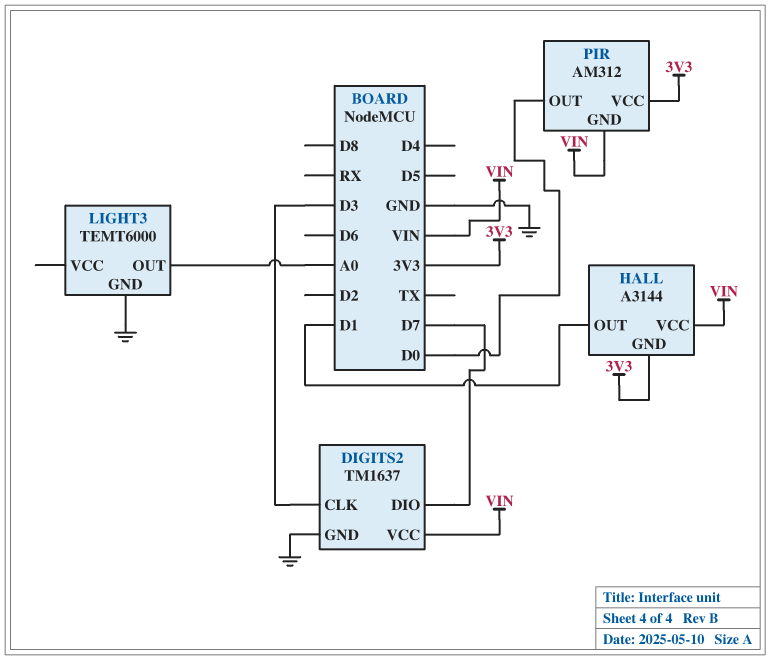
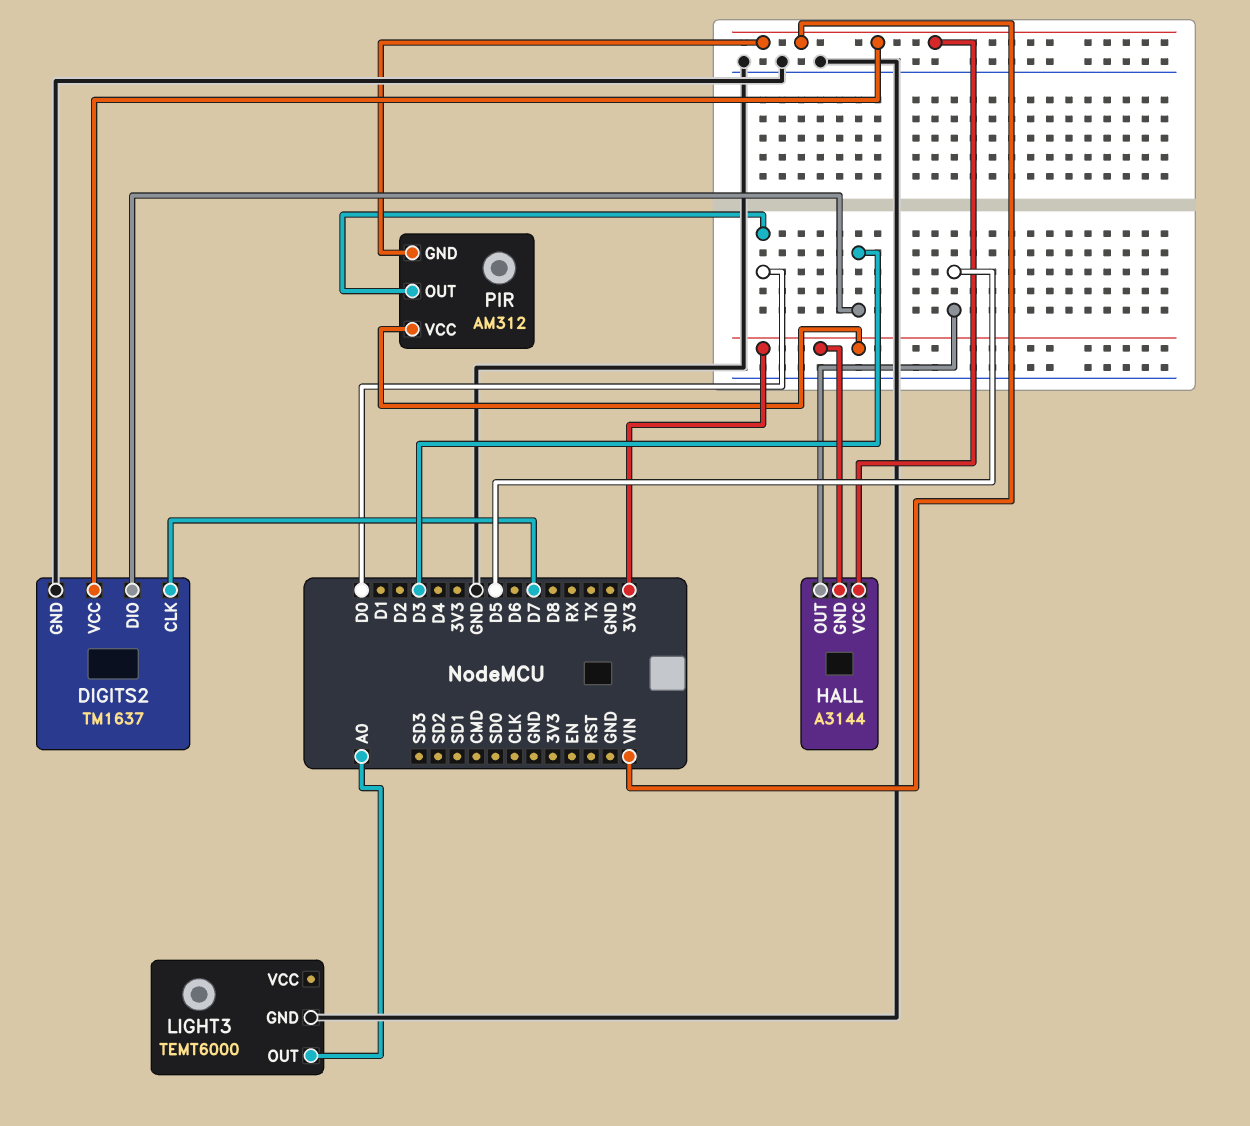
DIGITS2 pin CLK: D3 -> D7
DIGITS2 pin DIO: D7 -> D3
HALL pin OUT: D1 -> D5

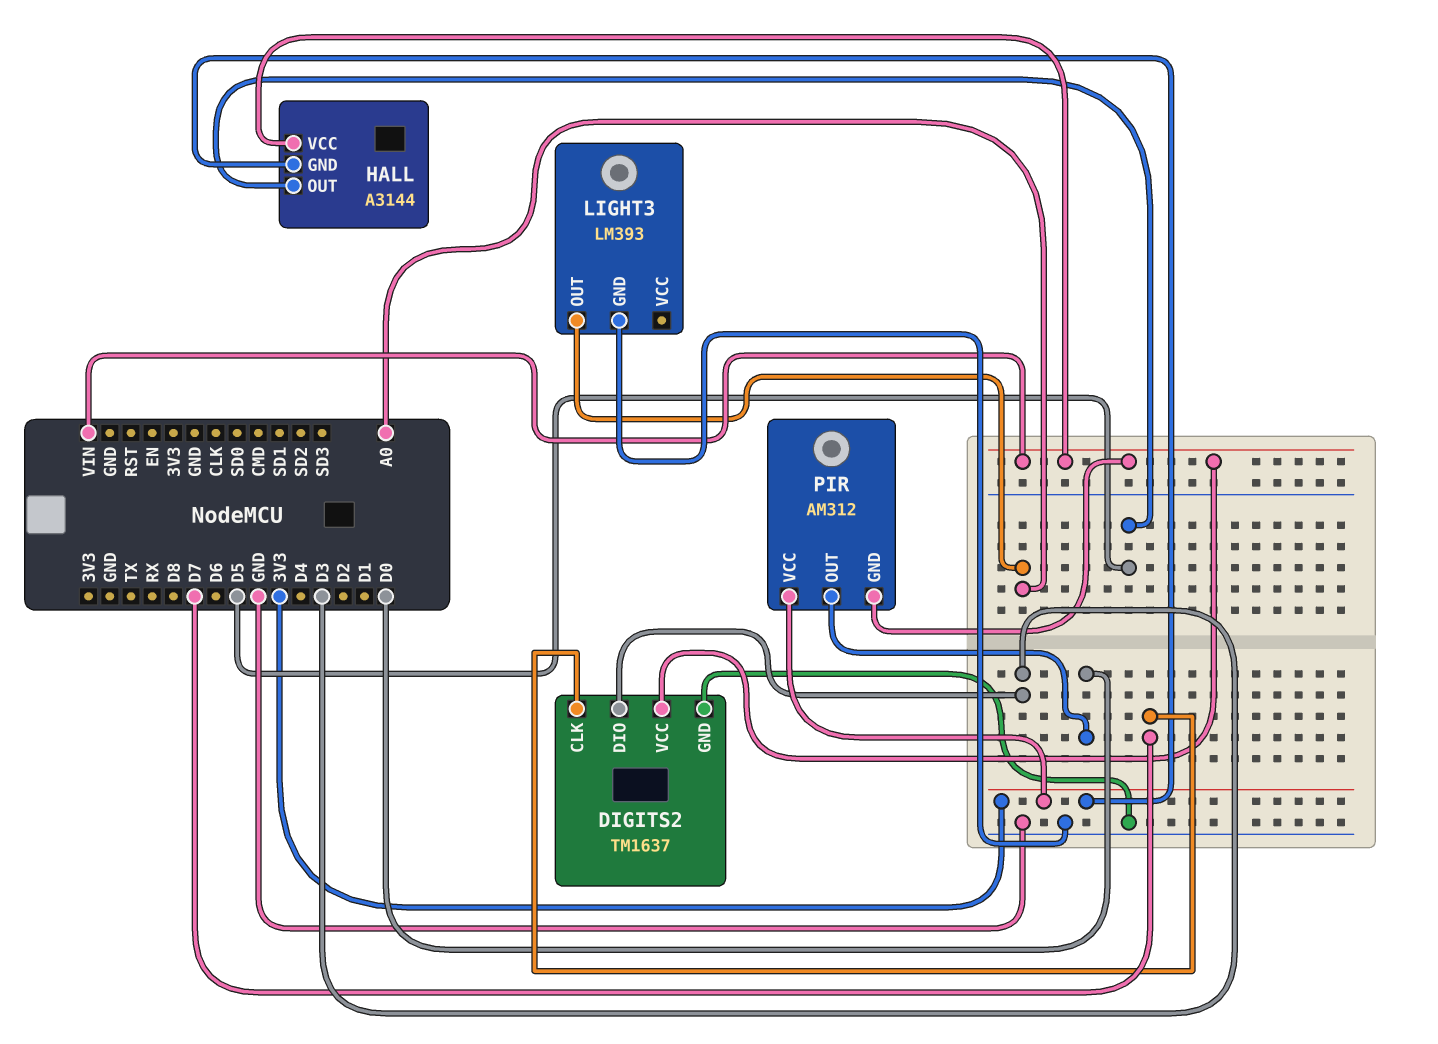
LIGHT3: TEMT6000 -> LM393

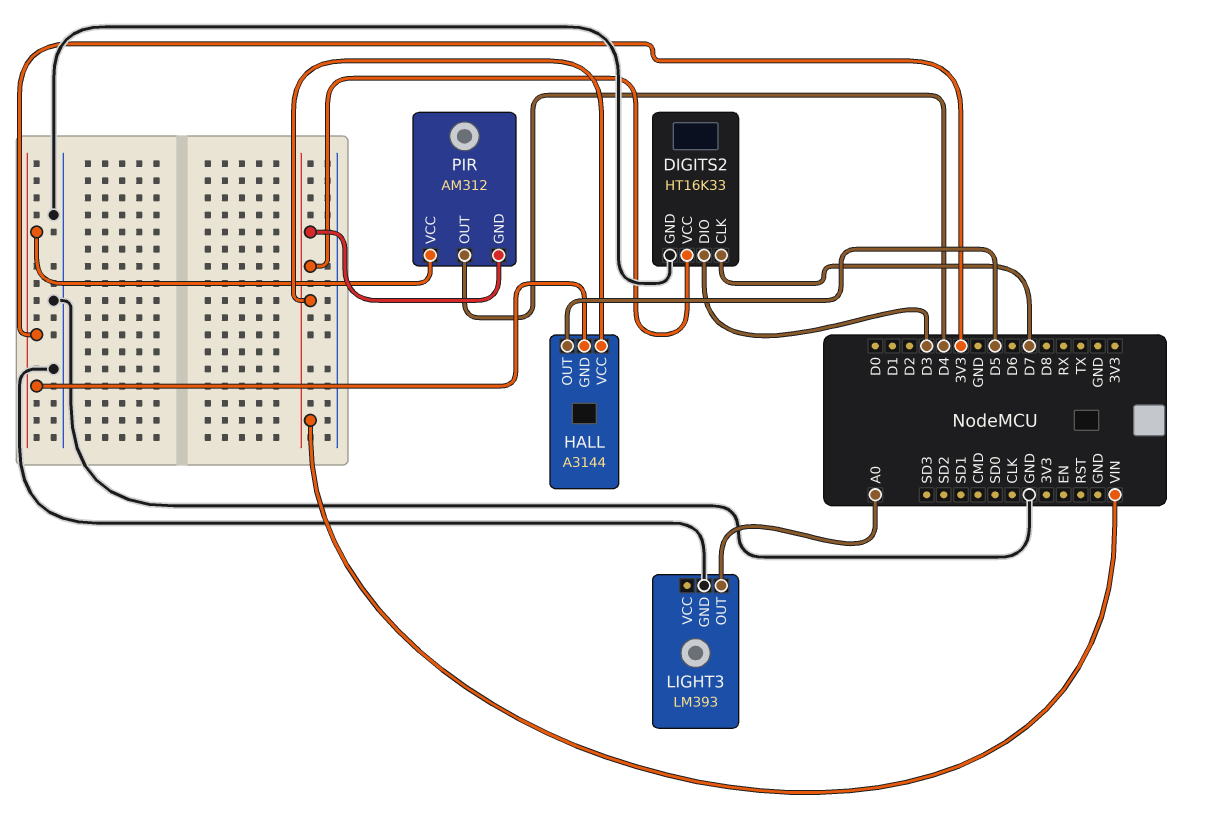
DIGITS2: TM1637 -> HT16K33
PIR pin OUT: D0 -> D4

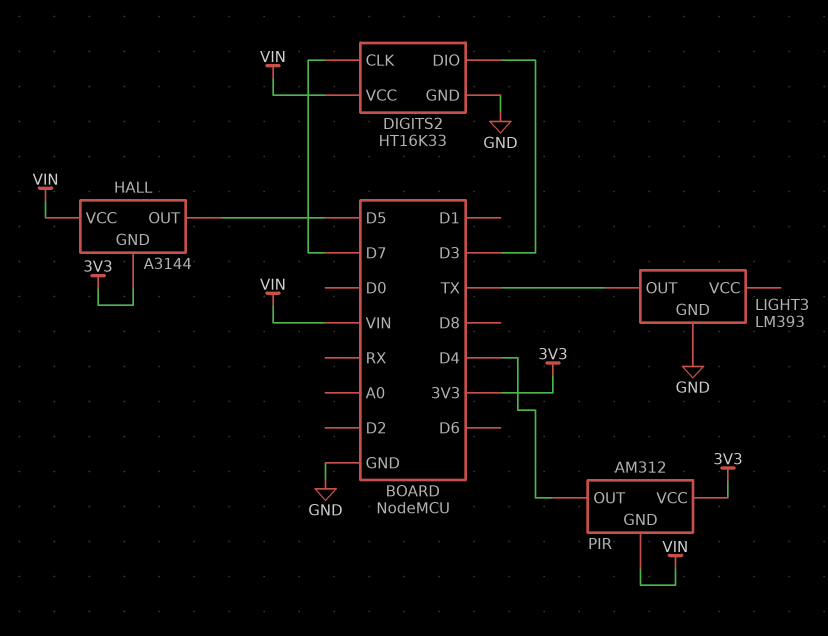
LIGHT3 pin OUT: A0 -> TX

